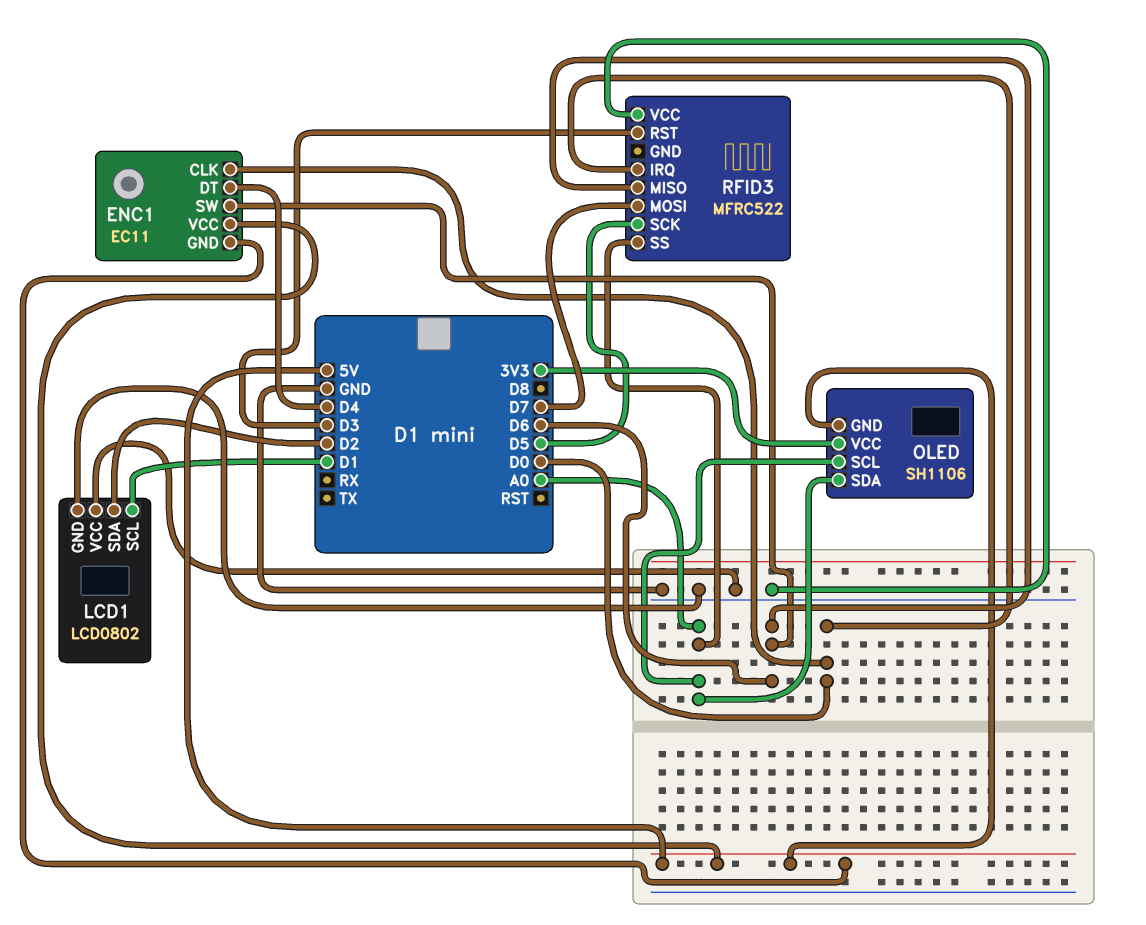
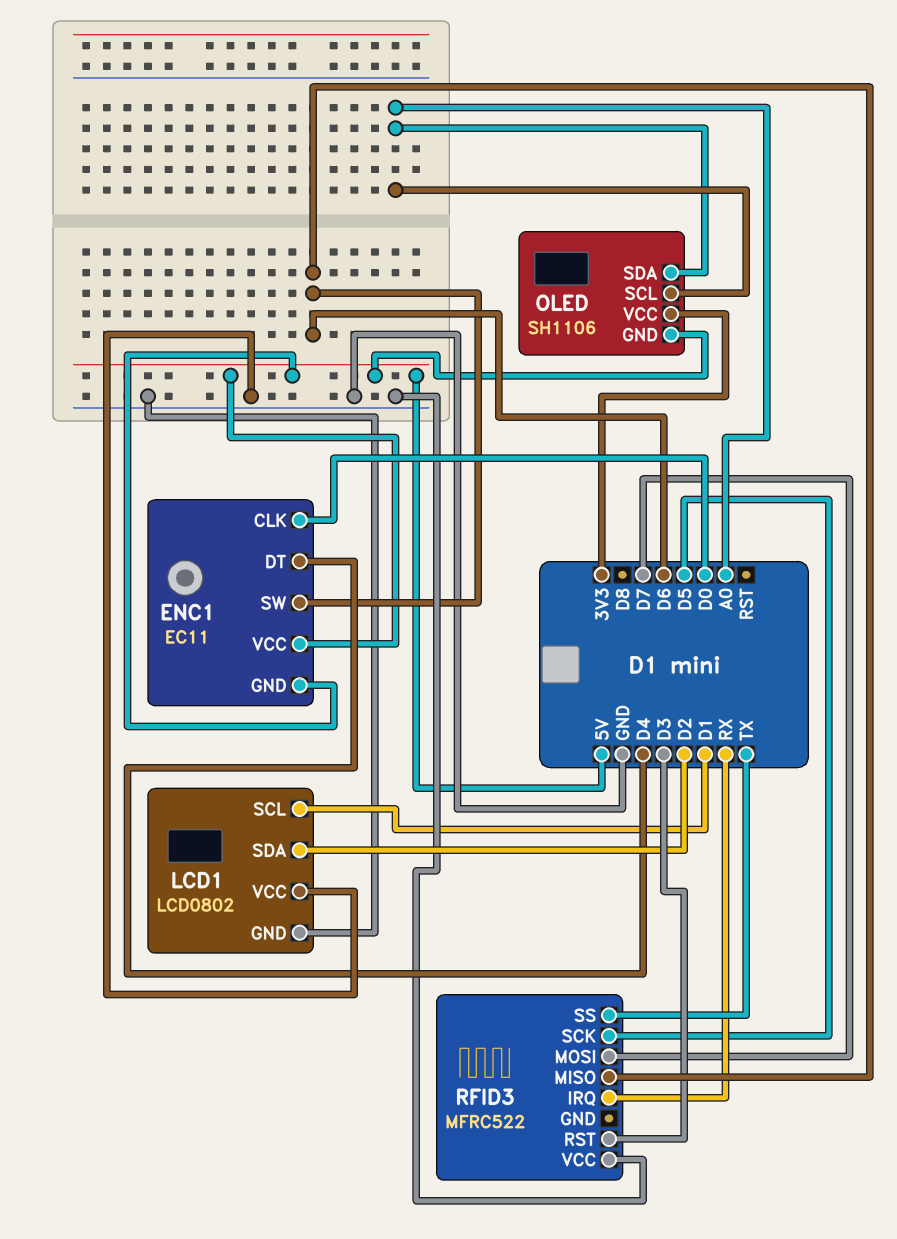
RFID3 pin IRQ: D0 -> RX
RFID3 pin SS: A0 -> TX

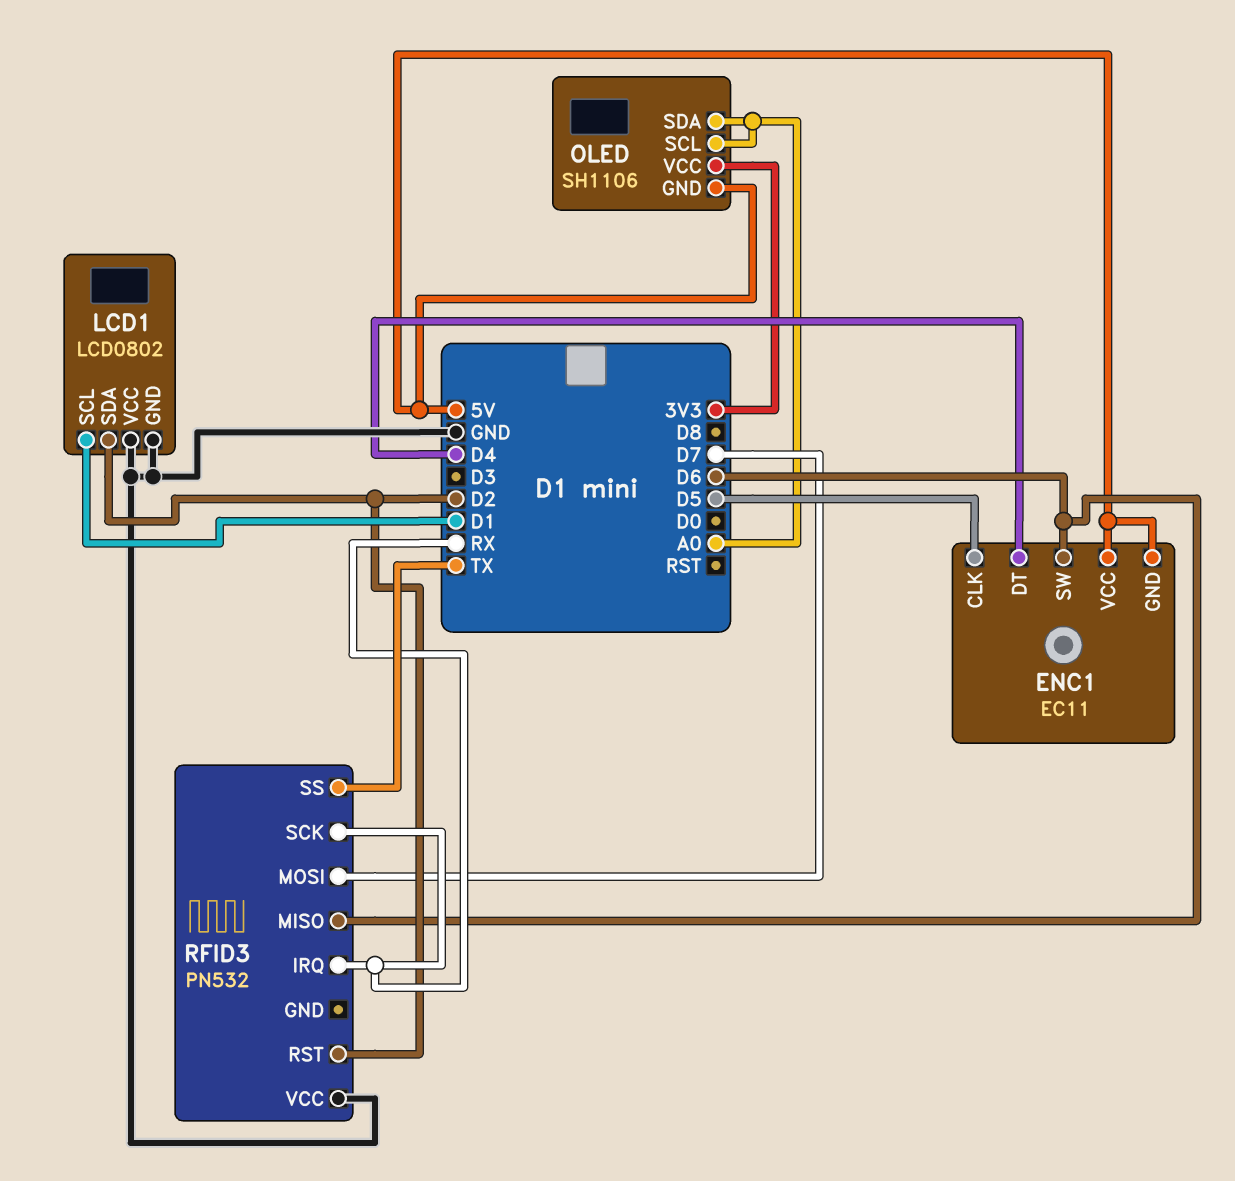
ENC1 pin CLK: D0 -> D5
RFID3: MFRC522 -> PN532
RFID3 pin RST: D3 -> D2
RFID3 pin SCK: D5 -> RX

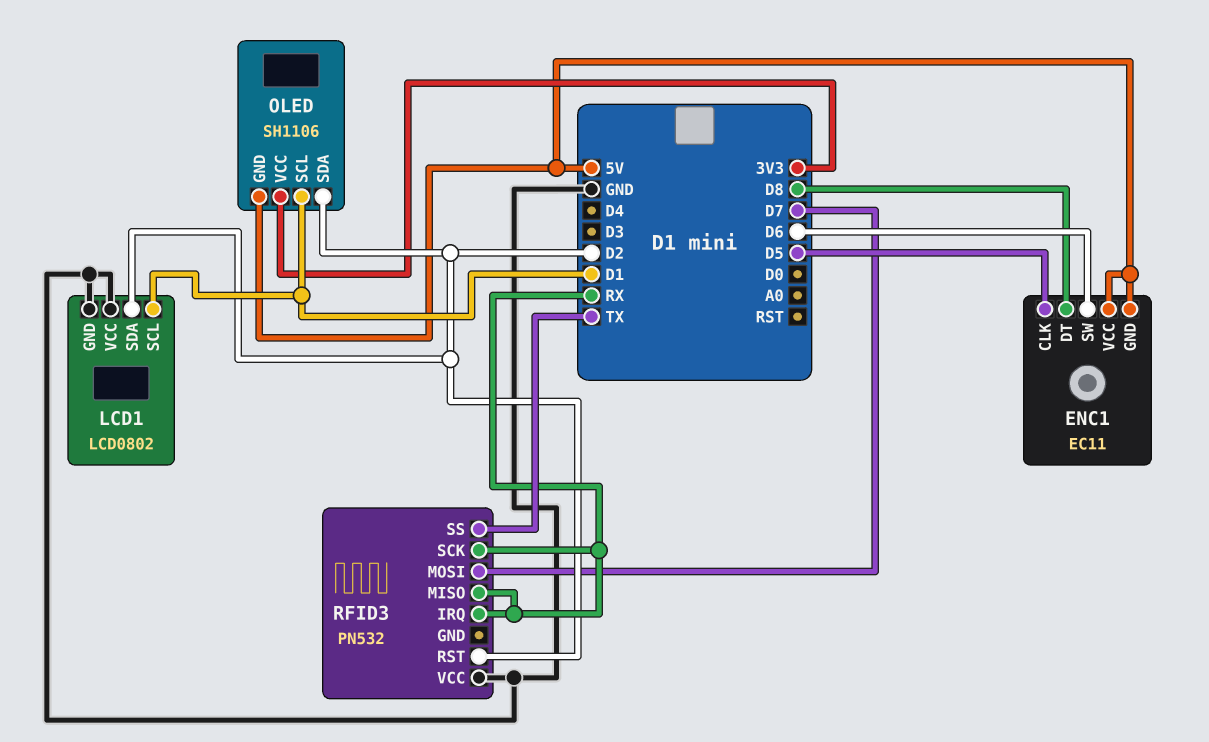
ENC1 pin DT: D4 -> D8
OLED pin SCL: A0 -> D1
OLED pin SDA: A0 -> D2
RFID3 pin MISO: D6 -> RX

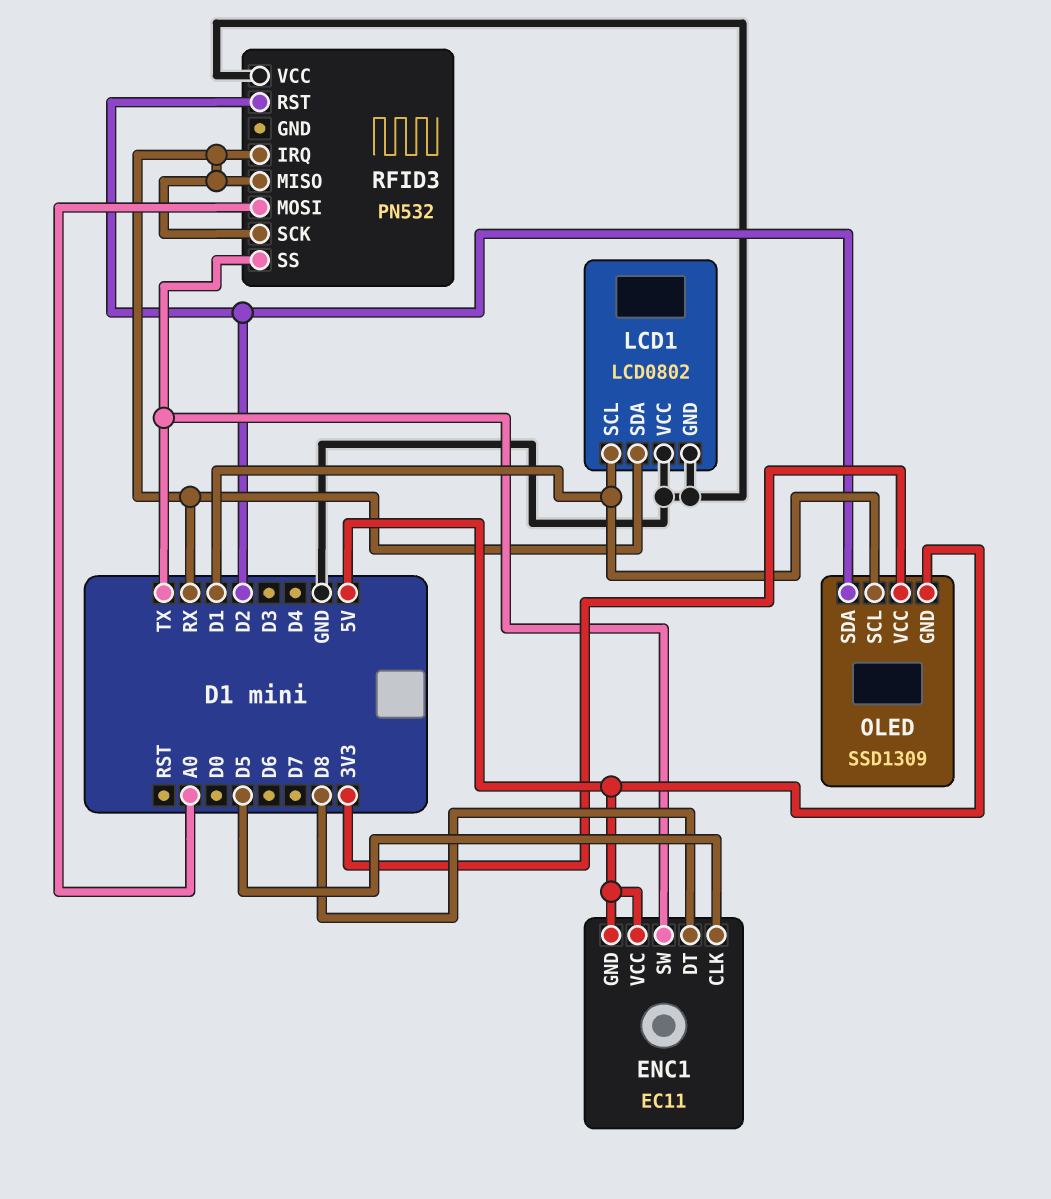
ENC1 pin SW: D6 -> TX
LCD1 pin SDA: D2 -> RX
OLED: SH1106 -> SSD1309
RFID3 pin MOSI: D7 -> A0

